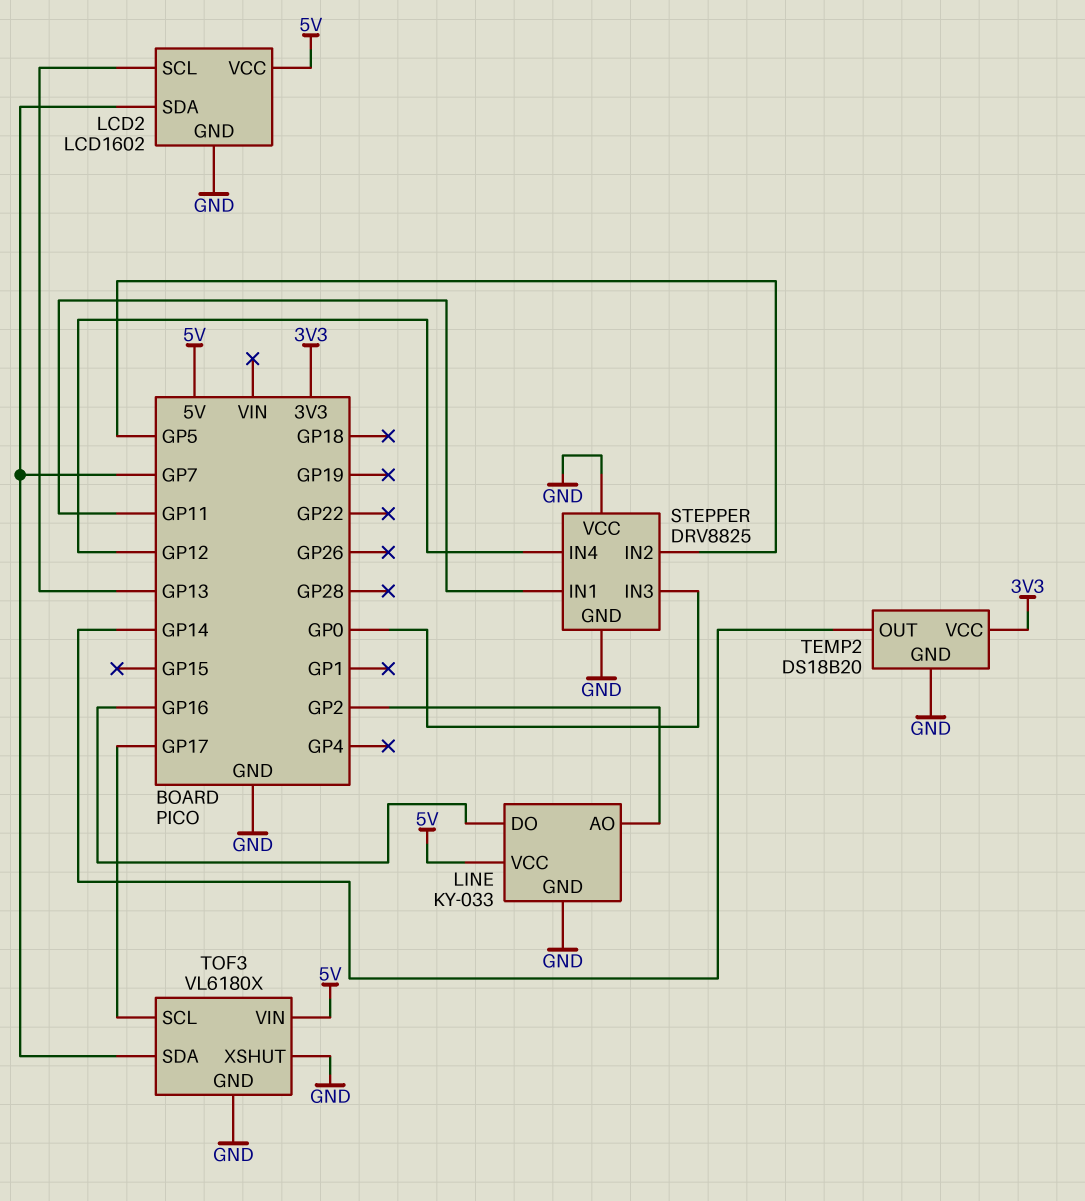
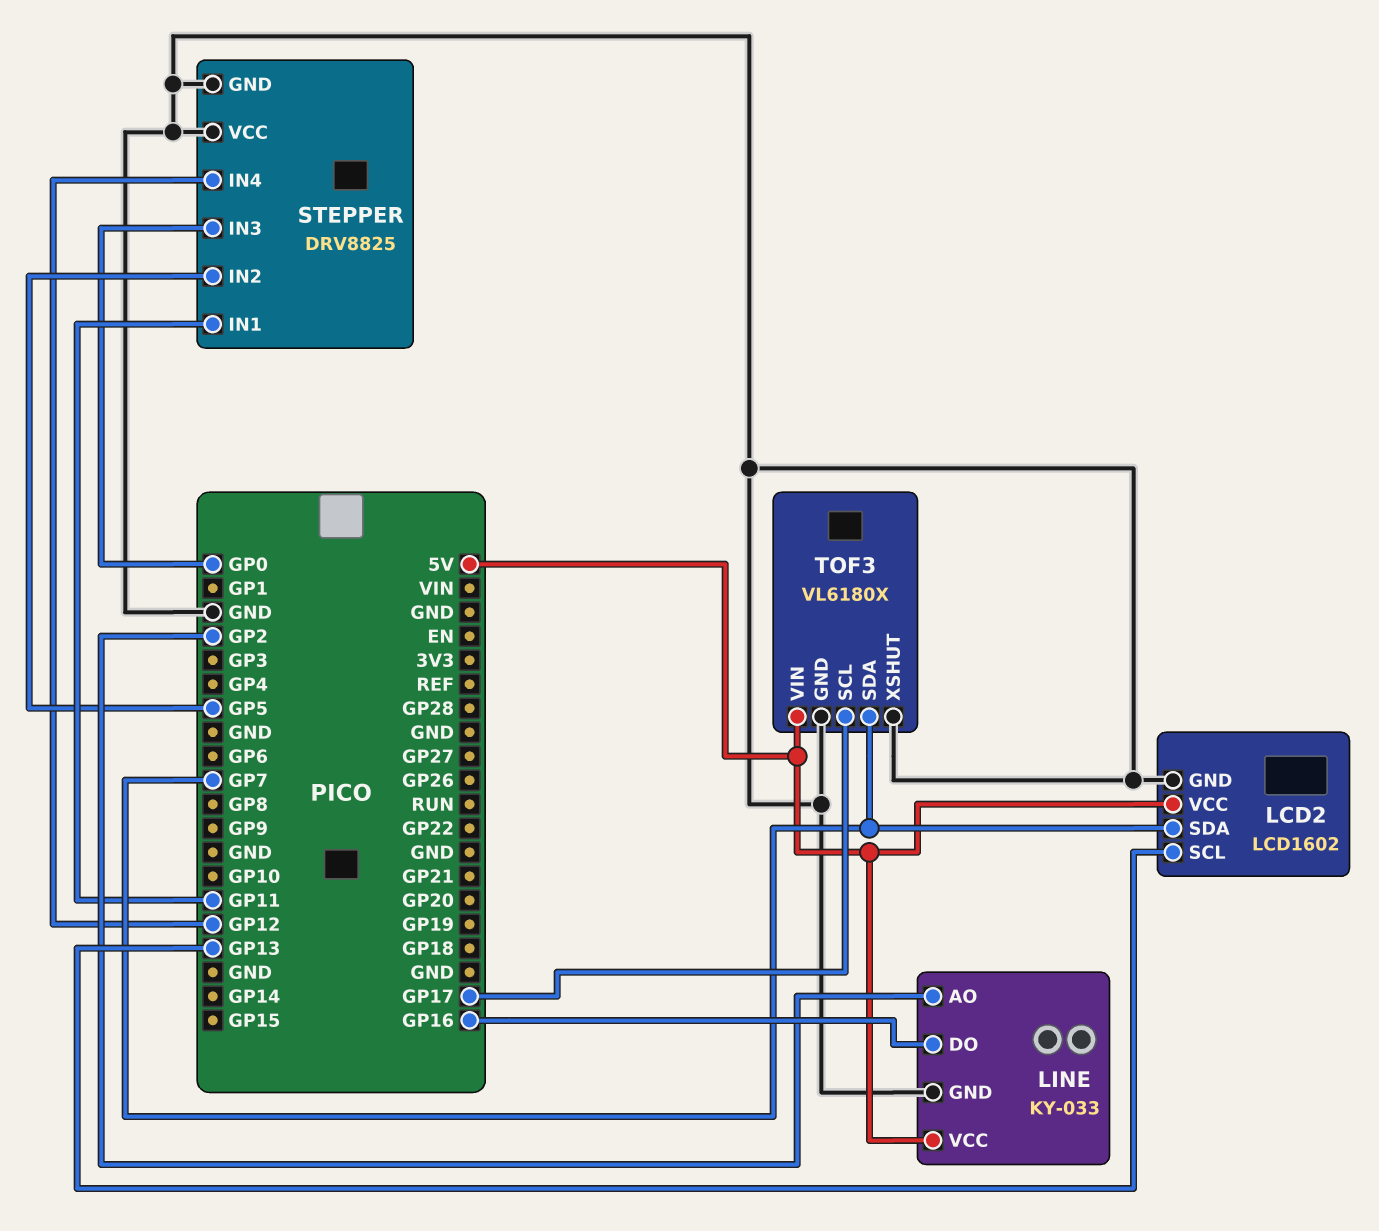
TEMP2: DS18B20 -> none
TEMP2 pin GND: GND -> none
TEMP2 pin OUT: GP14 -> none
TEMP2 pin VCC: 3V3 -> none

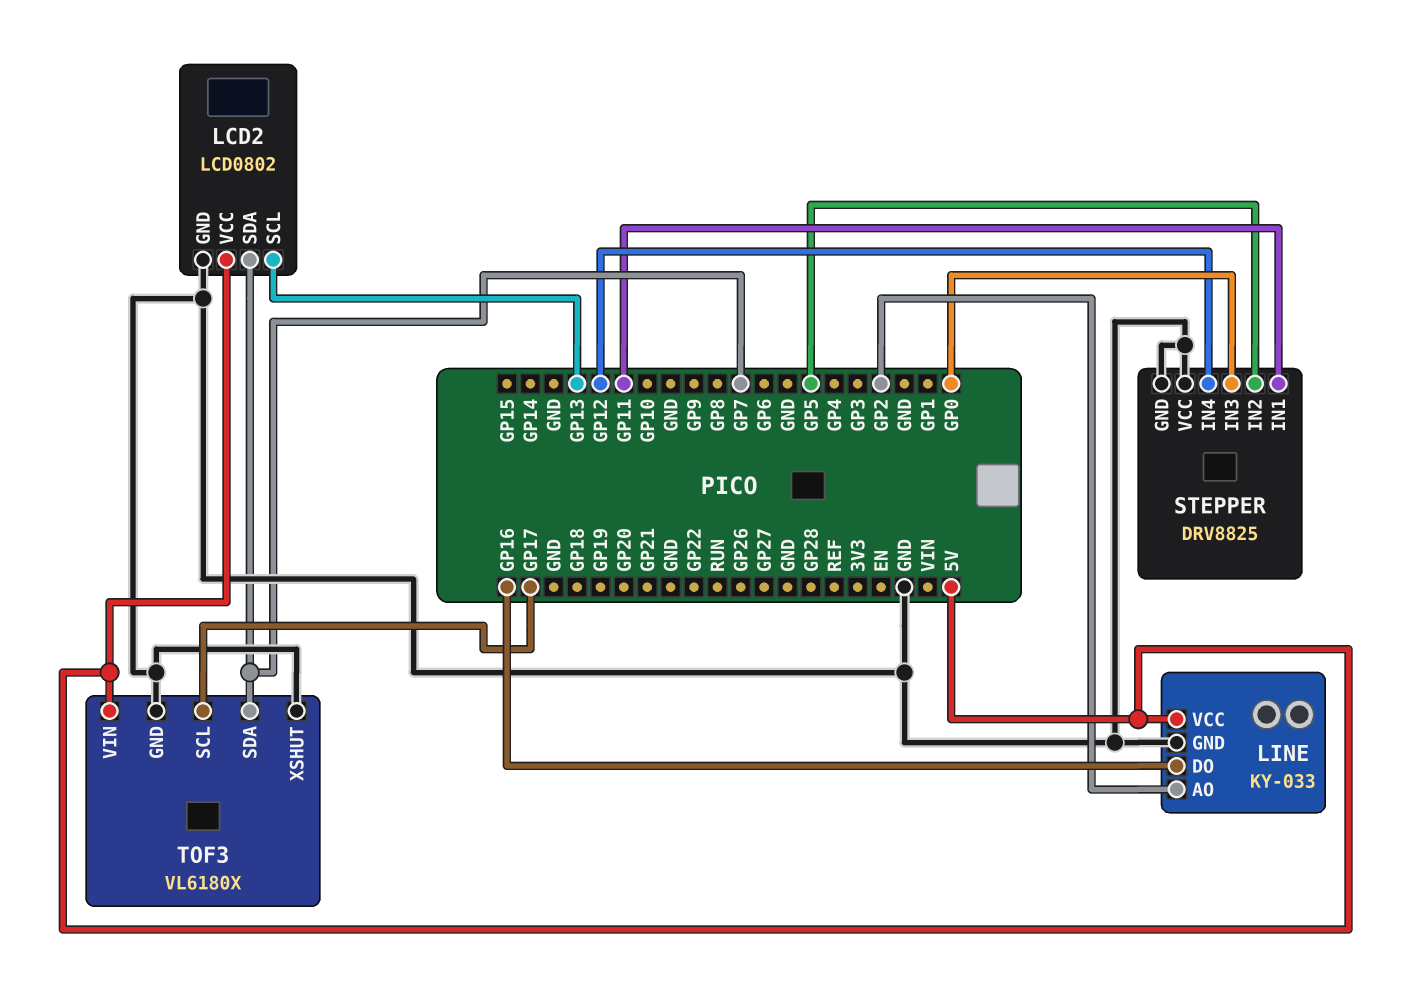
LCD2: LCD1602 -> LCD0802

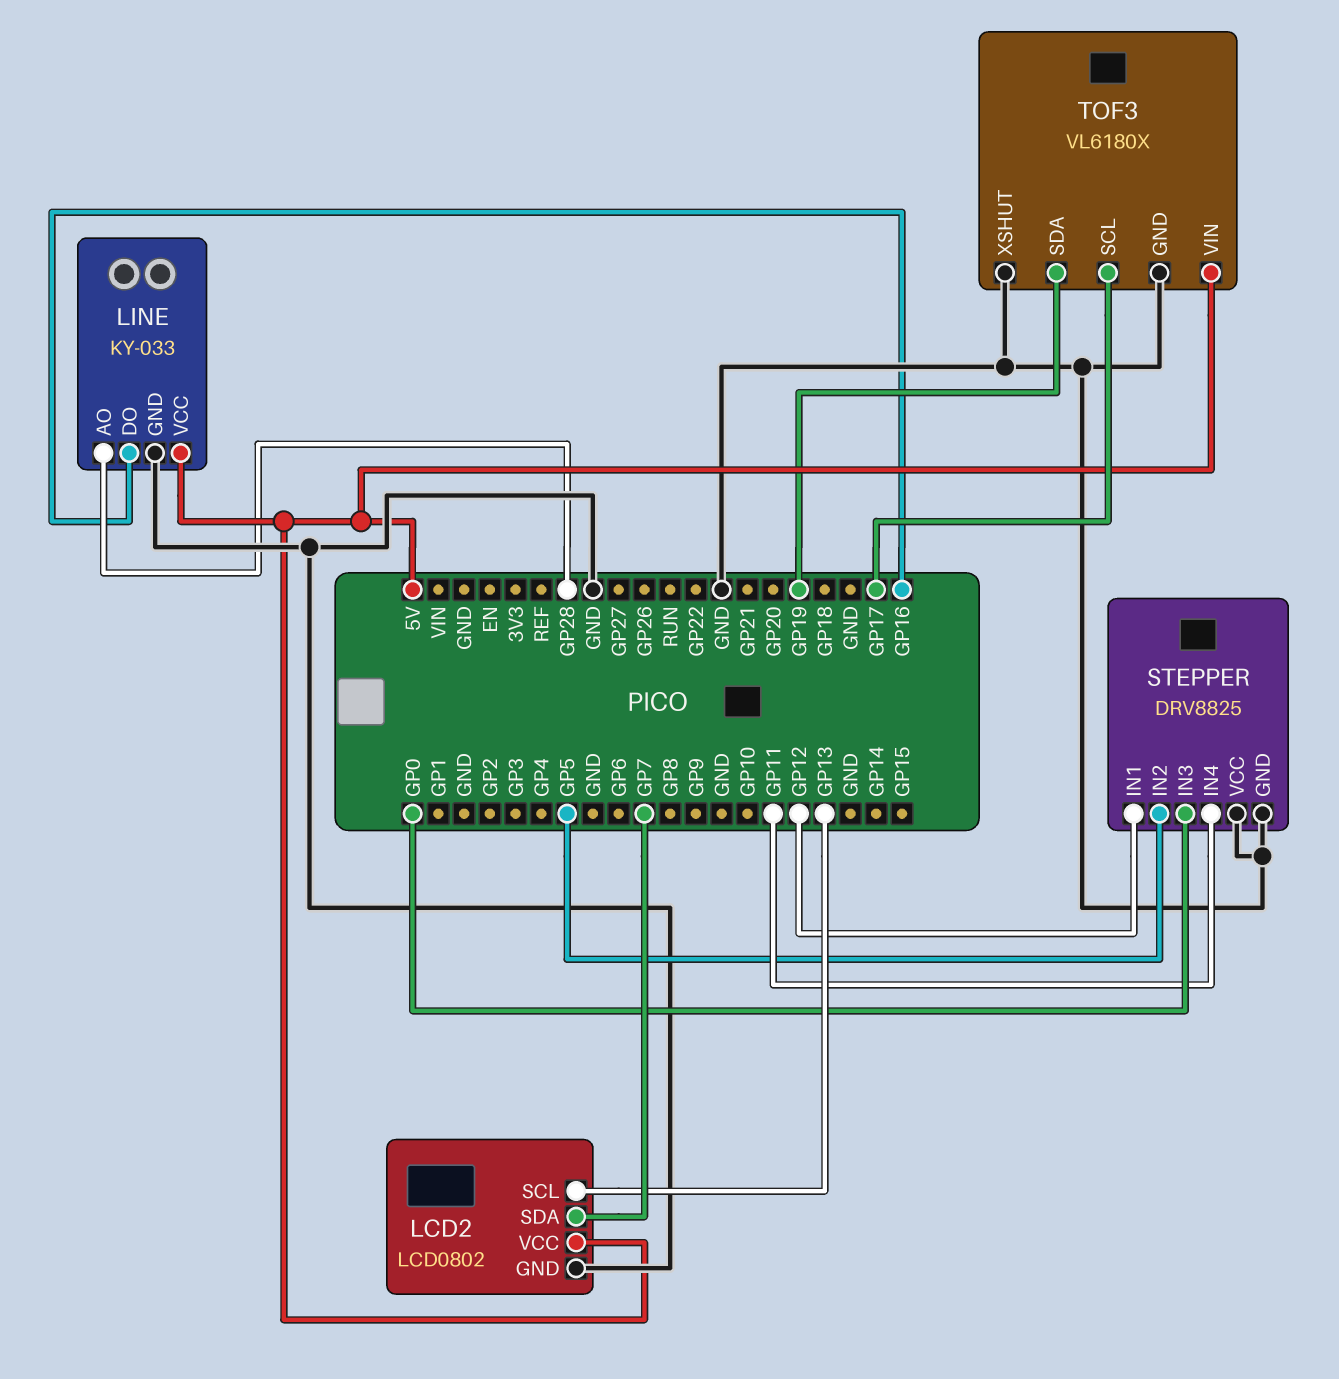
LINE pin AO: GP2 -> GP28
STEPPER pin IN1: GP11 -> GP12
STEPPER pin IN4: GP12 -> GP11
TOF3 pin SDA: GP7 -> GP19

